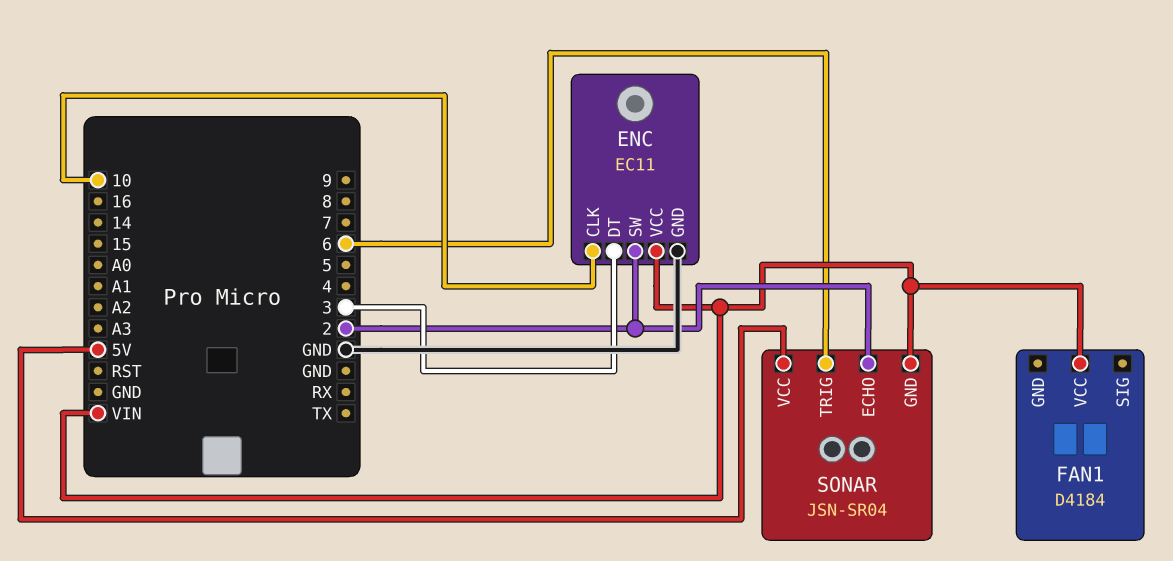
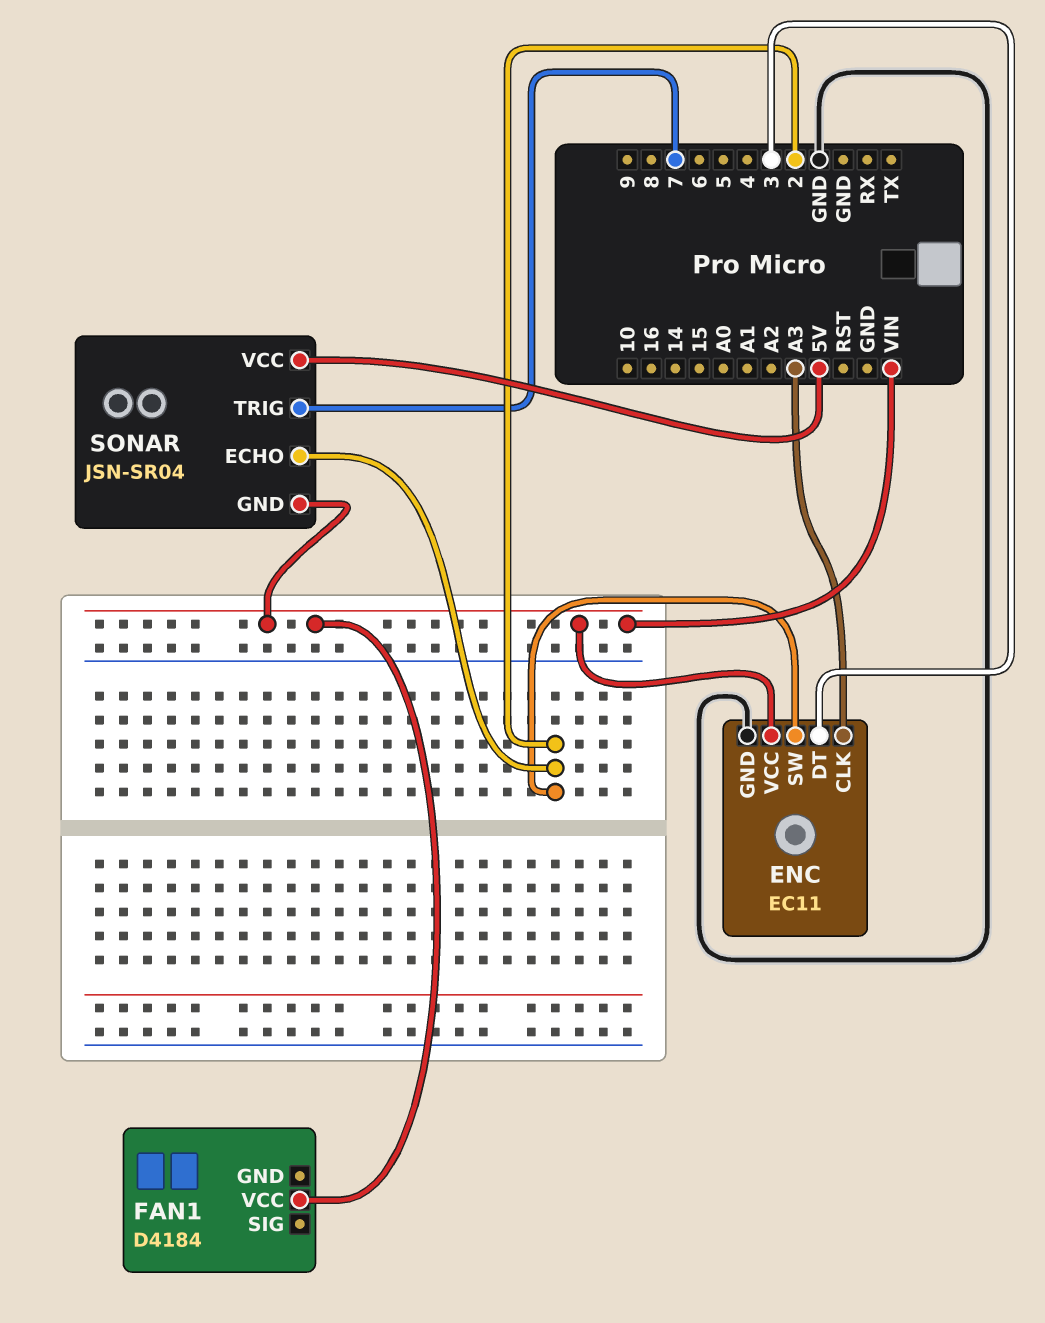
ENC pin CLK: 10 -> A3
SONAR pin TRIG: 6 -> 7

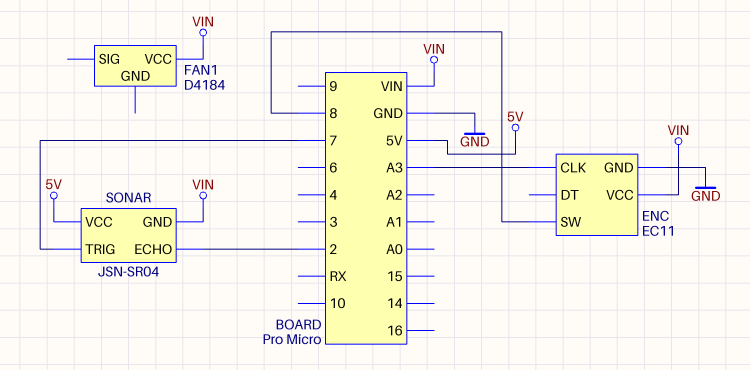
ENC pin DT: 3 -> none
ENC pin SW: 2 -> 8

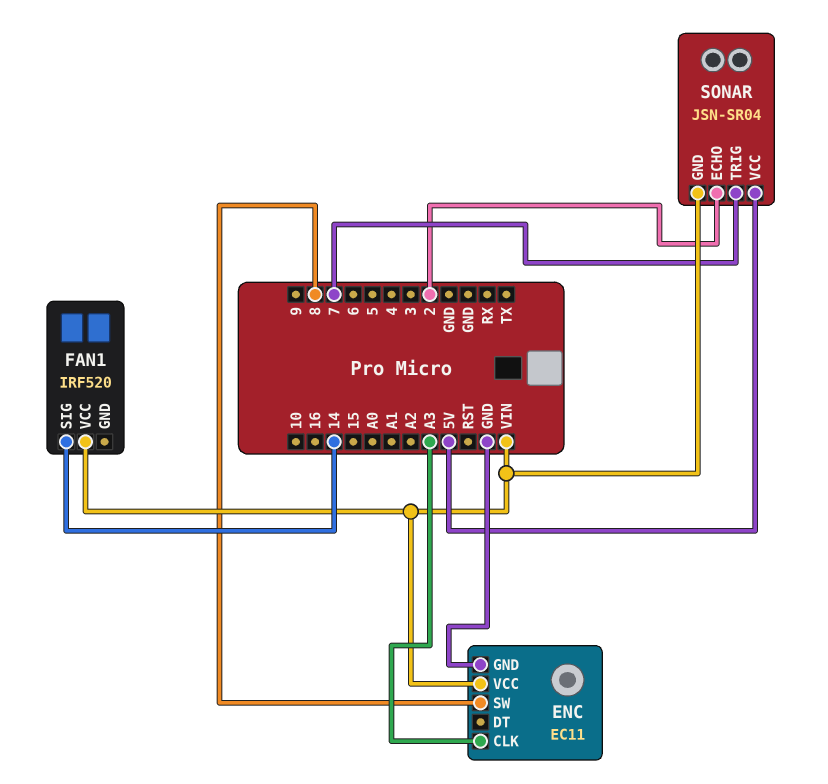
FAN1: D4184 -> IRF520
FAN1 pin SIG: none -> 14

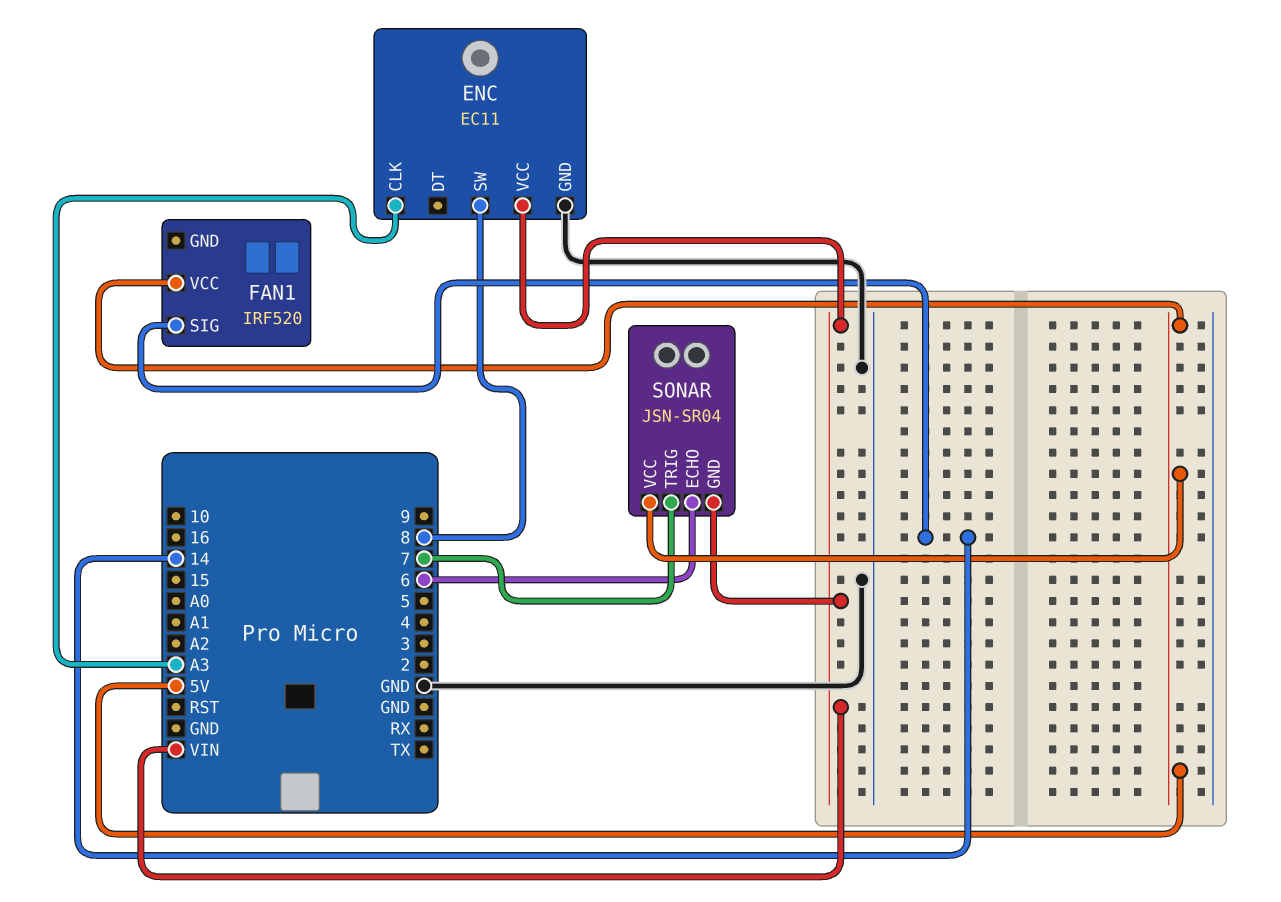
FAN1 pin VCC: VIN -> 5V
SONAR pin ECHO: 2 -> 6

